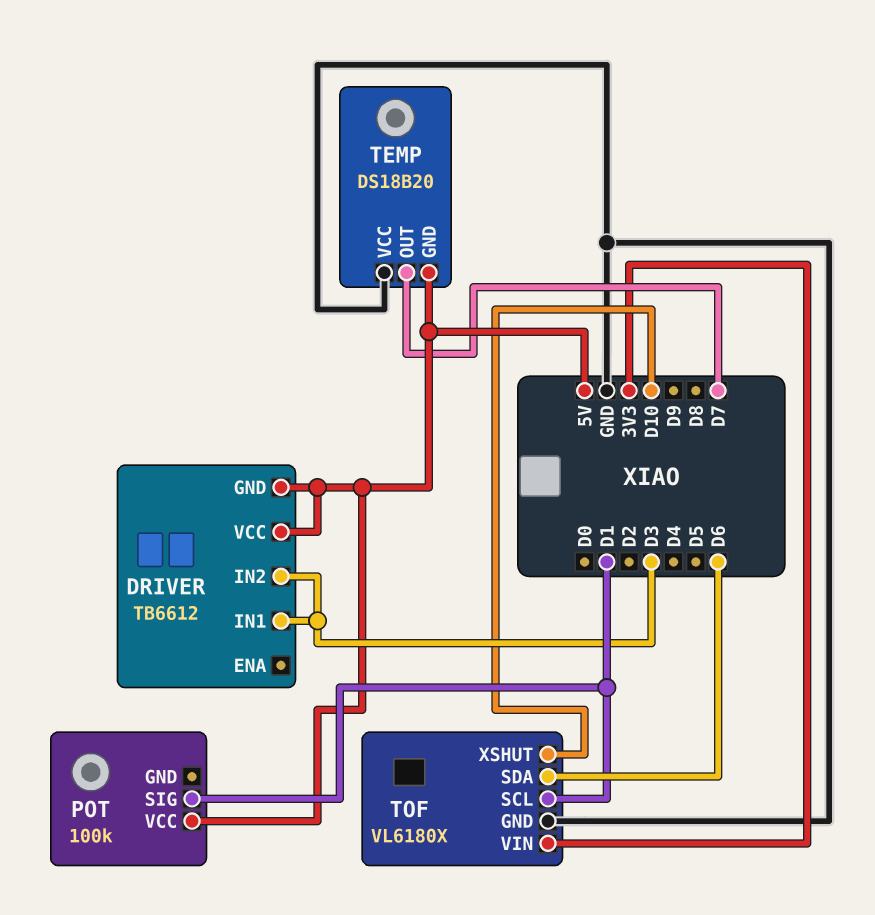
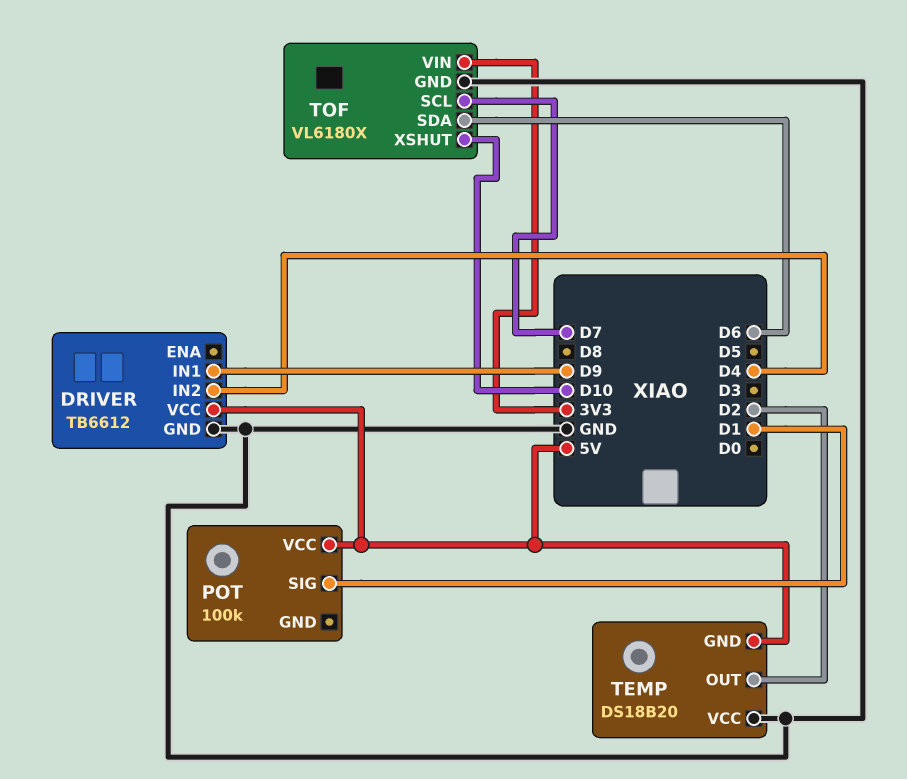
DRIVER pin GND: 5V -> GND
DRIVER pin IN1: D3 -> D9
DRIVER pin IN2: D3 -> D4
TEMP pin OUT: D7 -> D2
TOF pin SCL: D1 -> D7

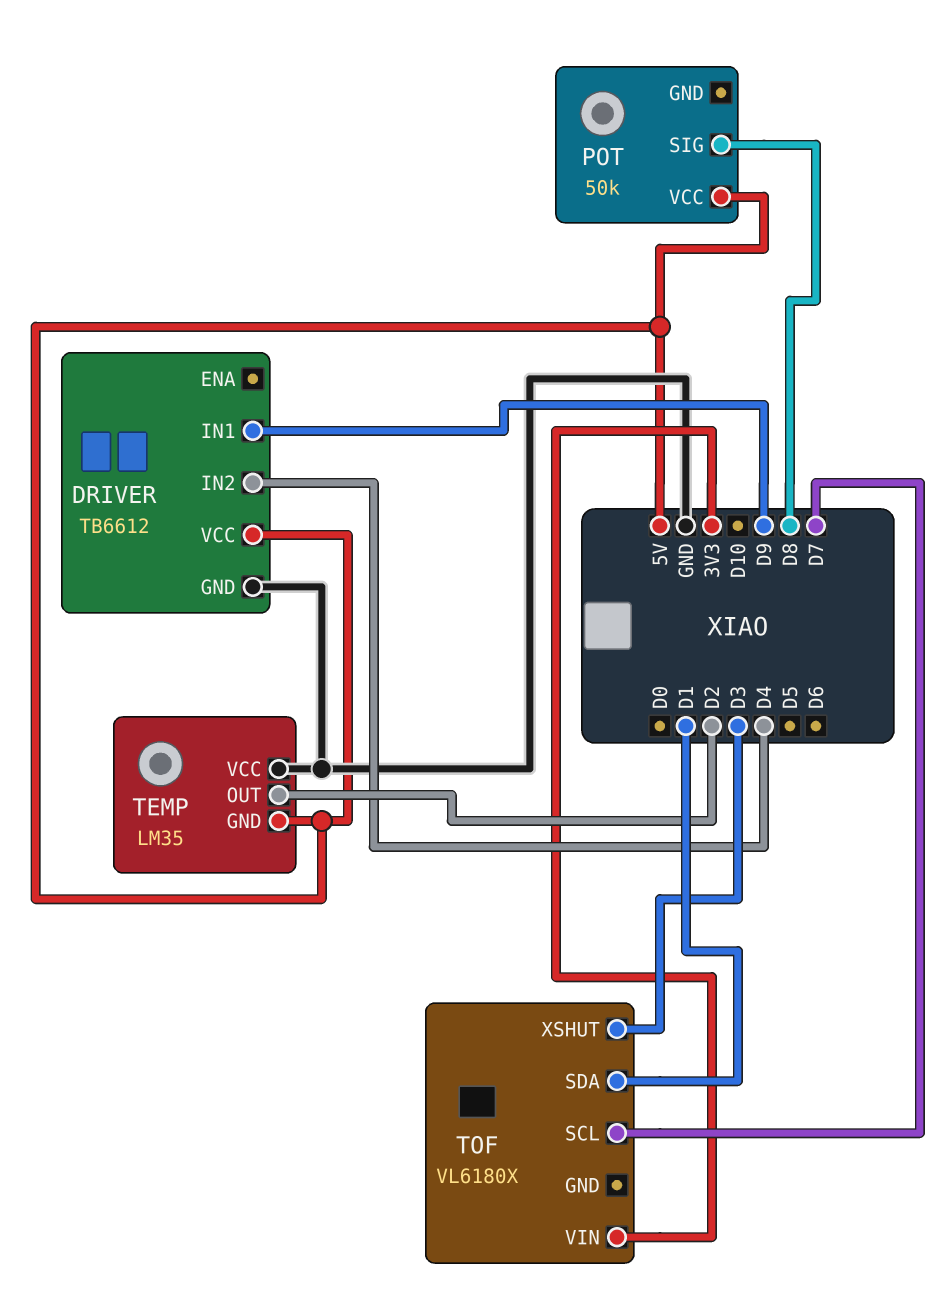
POT: 100k -> 50k
POT pin SIG: D1 -> D8
TEMP: DS18B20 -> LM35
TOF pin GND: GND -> none
TOF pin SDA: D6 -> D1
TOF pin XSHUT: D10 -> D3

